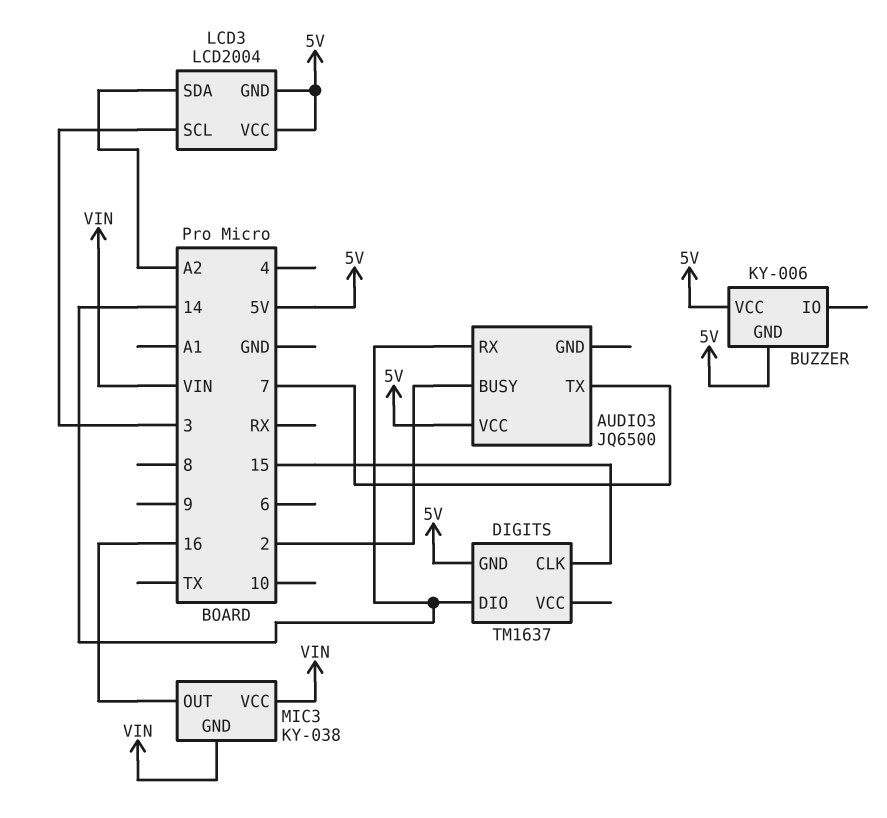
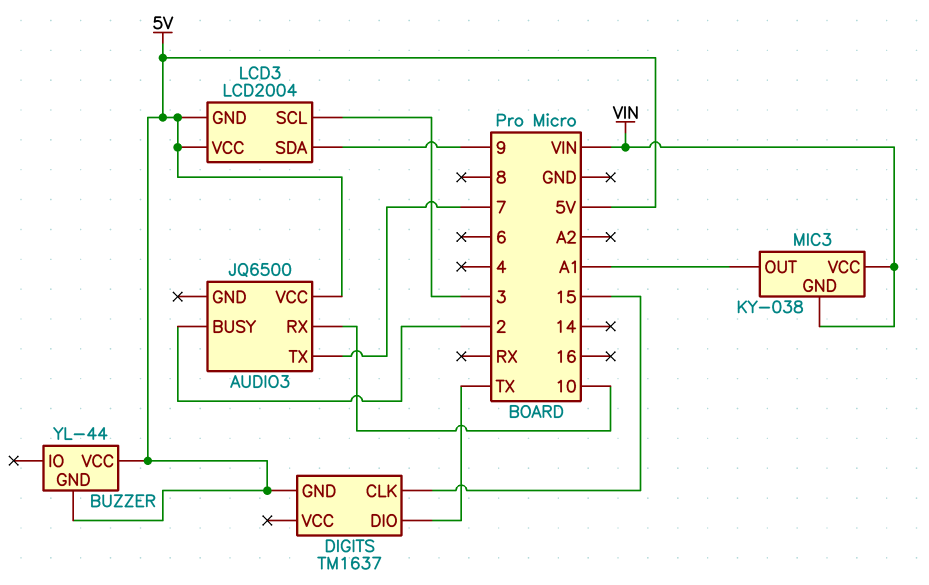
AUDIO3 pin RX: 14 -> 10
BUZZER: KY-006 -> YL-44
DIGITS pin DIO: 14 -> TX
LCD3 pin SDA: A2 -> 9
MIC3 pin OUT: 16 -> A1

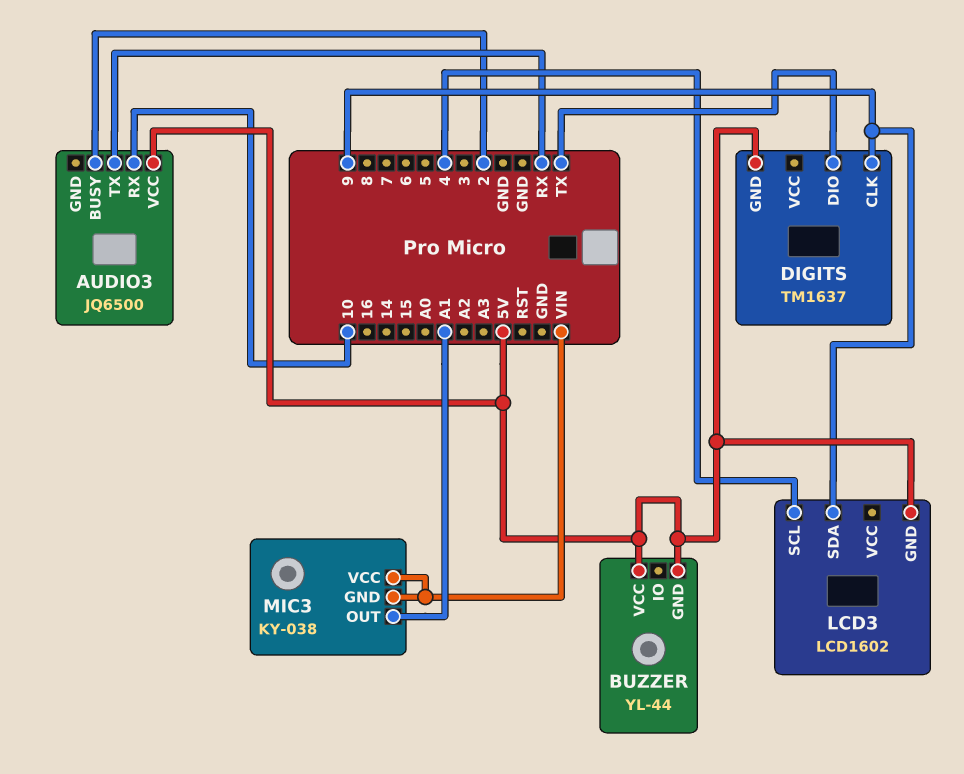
AUDIO3 pin TX: 7 -> RX
DIGITS pin CLK: 15 -> 9
LCD3: LCD2004 -> LCD1602
LCD3 pin SCL: 3 -> 4
LCD3 pin VCC: 5V -> none

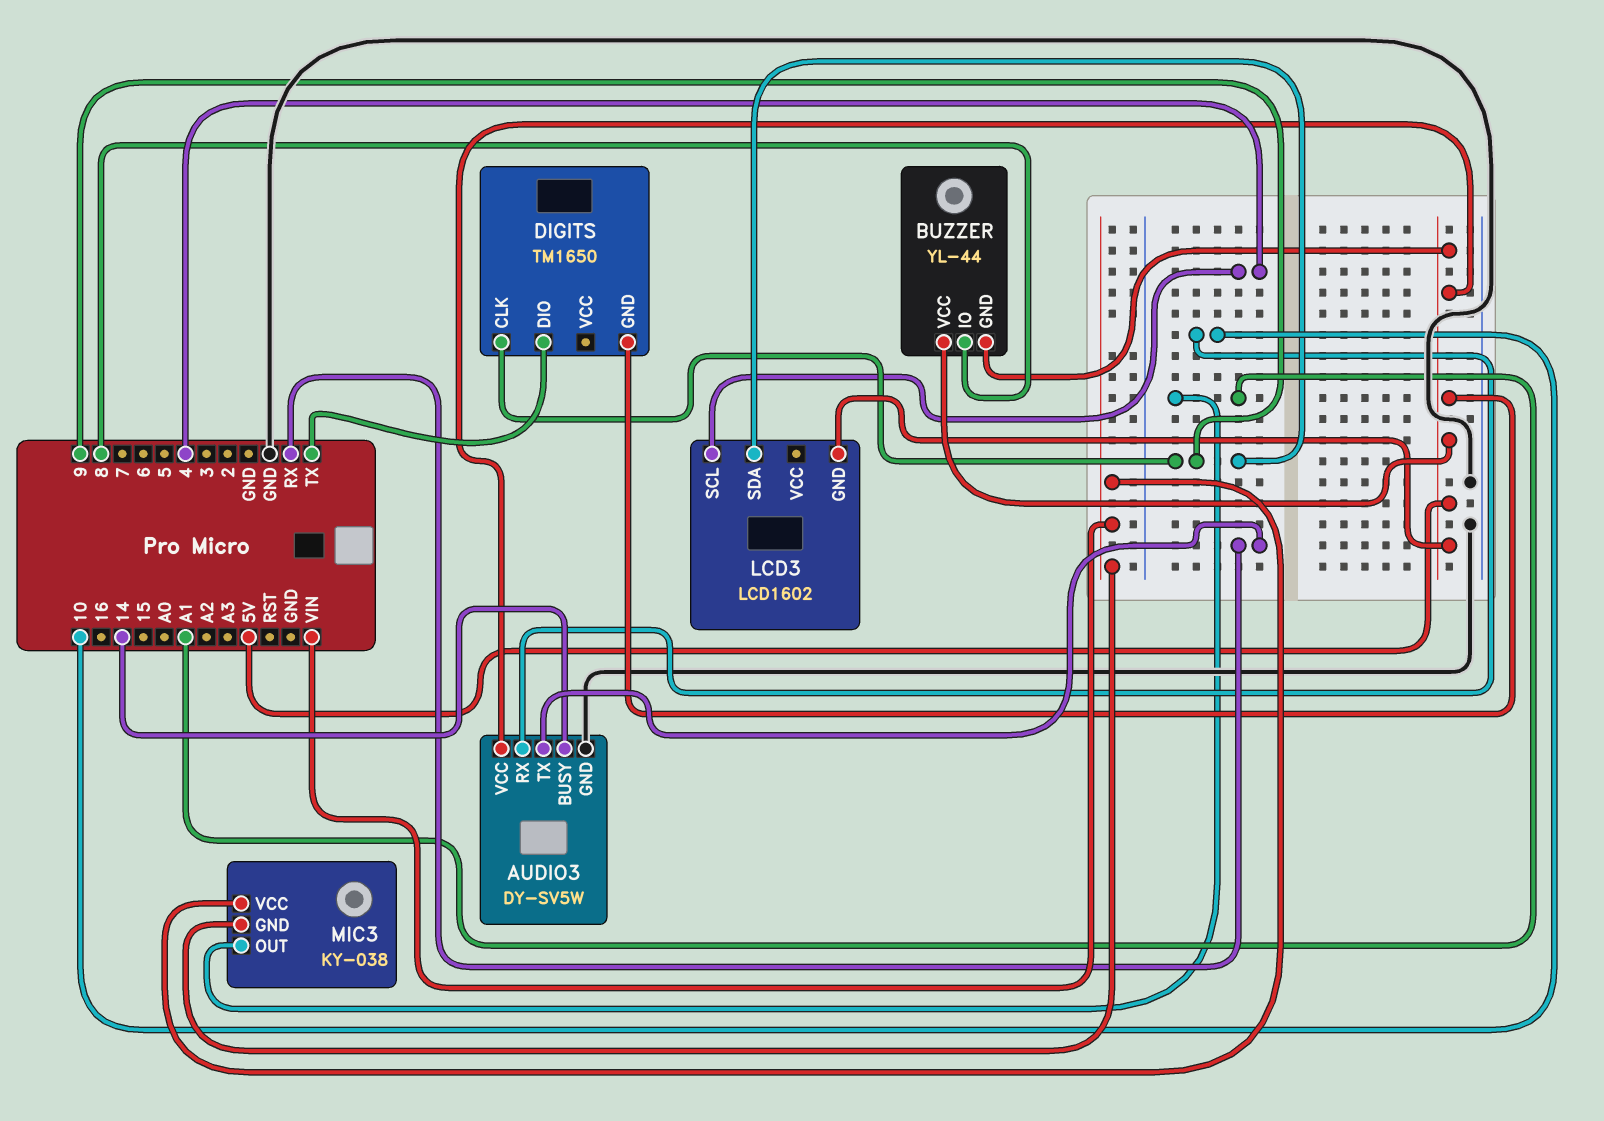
AUDIO3: JQ6500 -> DY-SV5W
AUDIO3 pin BUSY: 2 -> 14
AUDIO3 pin GND: none -> GND
BUZZER pin IO: none -> 8
DIGITS: TM1637 -> TM1650

